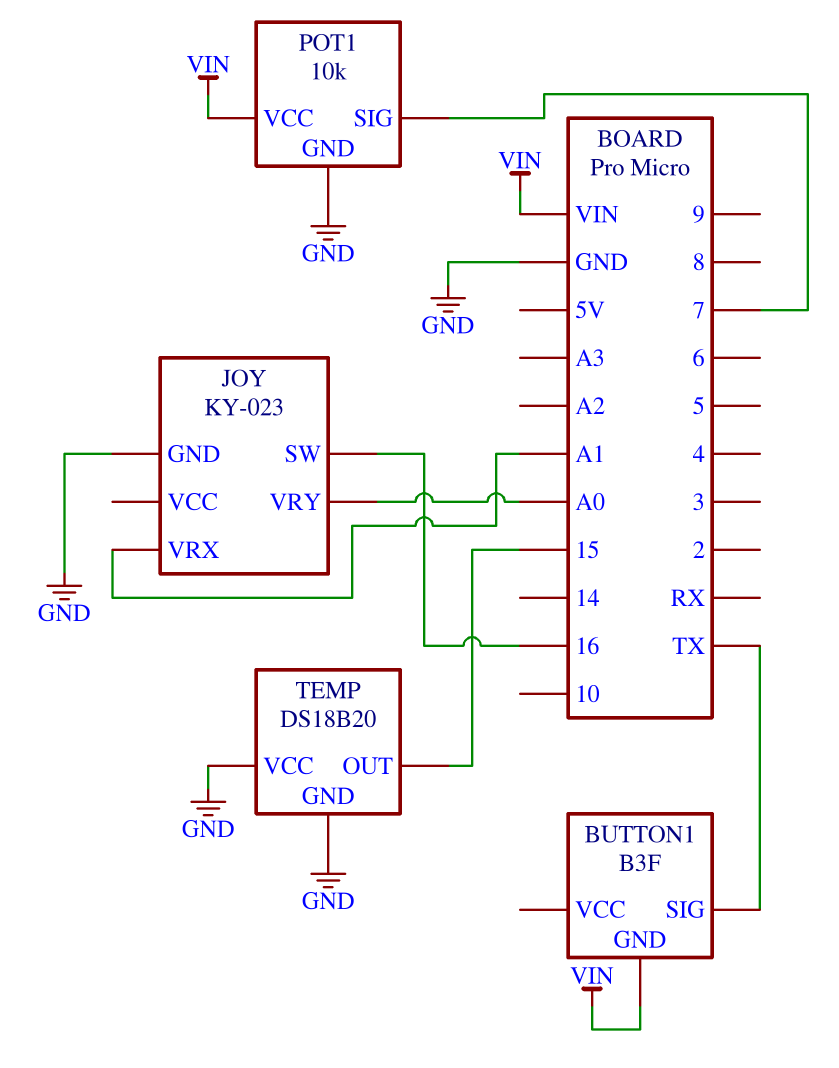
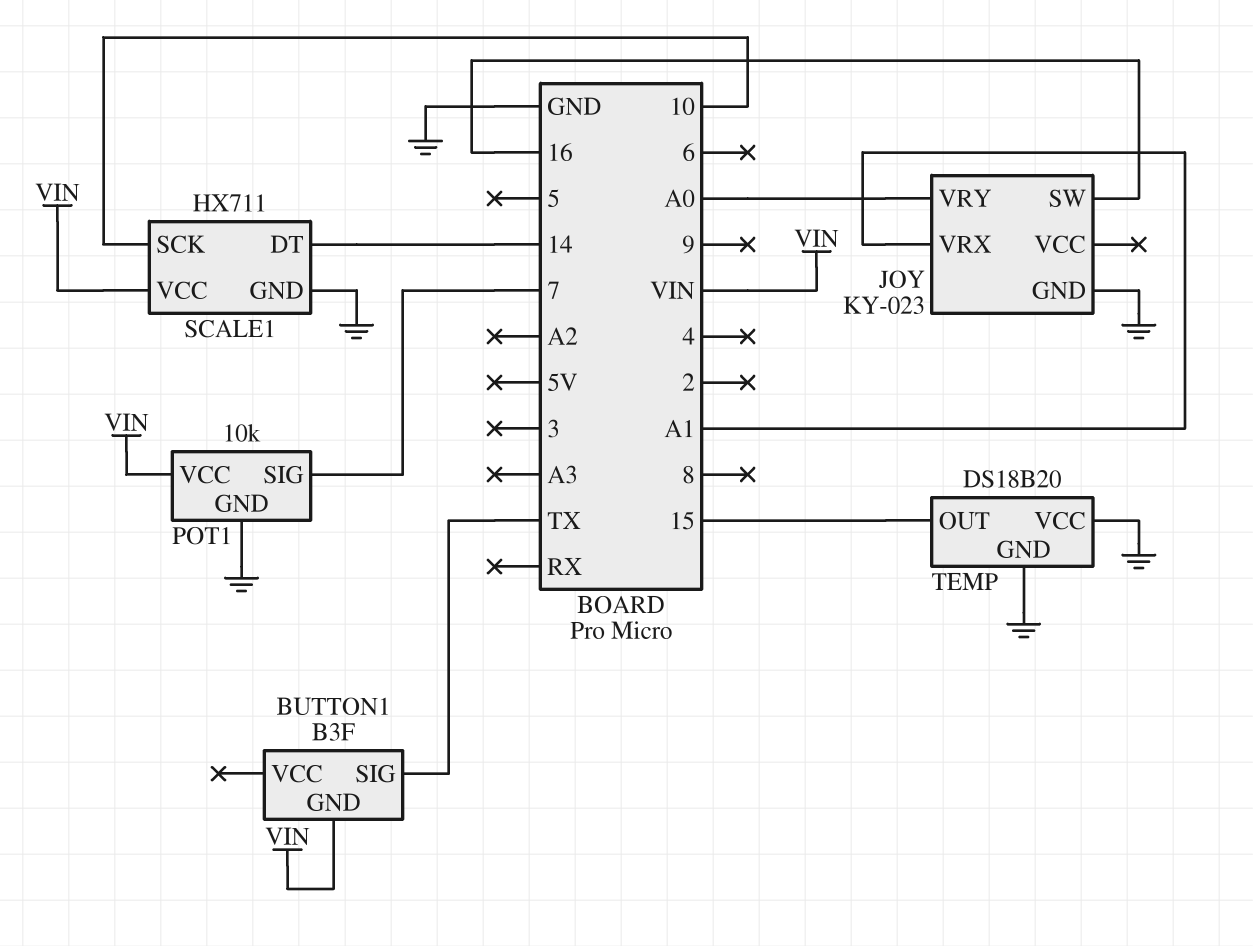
SCALE1: none -> HX711
SCALE1 pin DT: none -> 14
SCALE1 pin GND: none -> GND
SCALE1 pin SCK: none -> 10
SCALE1 pin VCC: none -> VIN

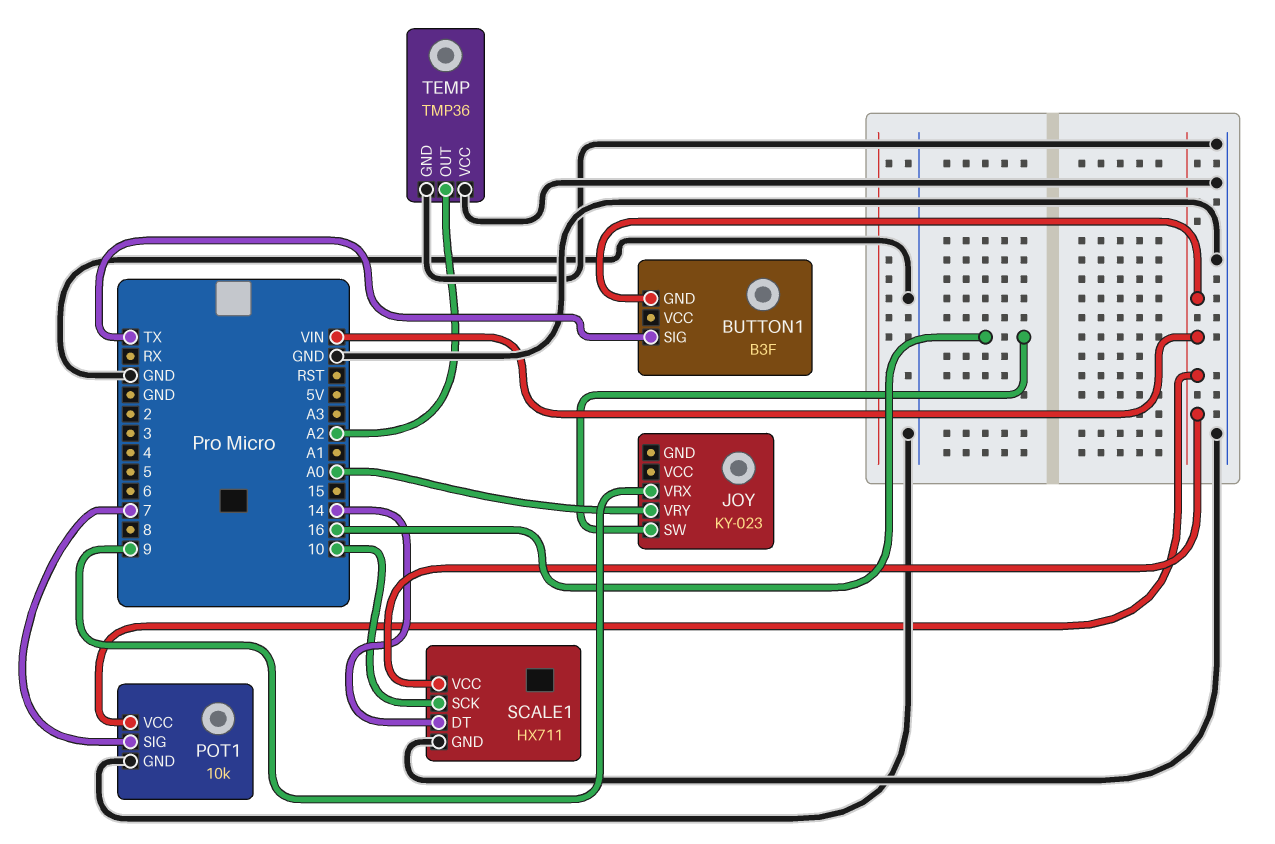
JOY pin GND: GND -> none
JOY pin VRX: A1 -> 9
TEMP: DS18B20 -> TMP36
TEMP pin OUT: 15 -> A2

